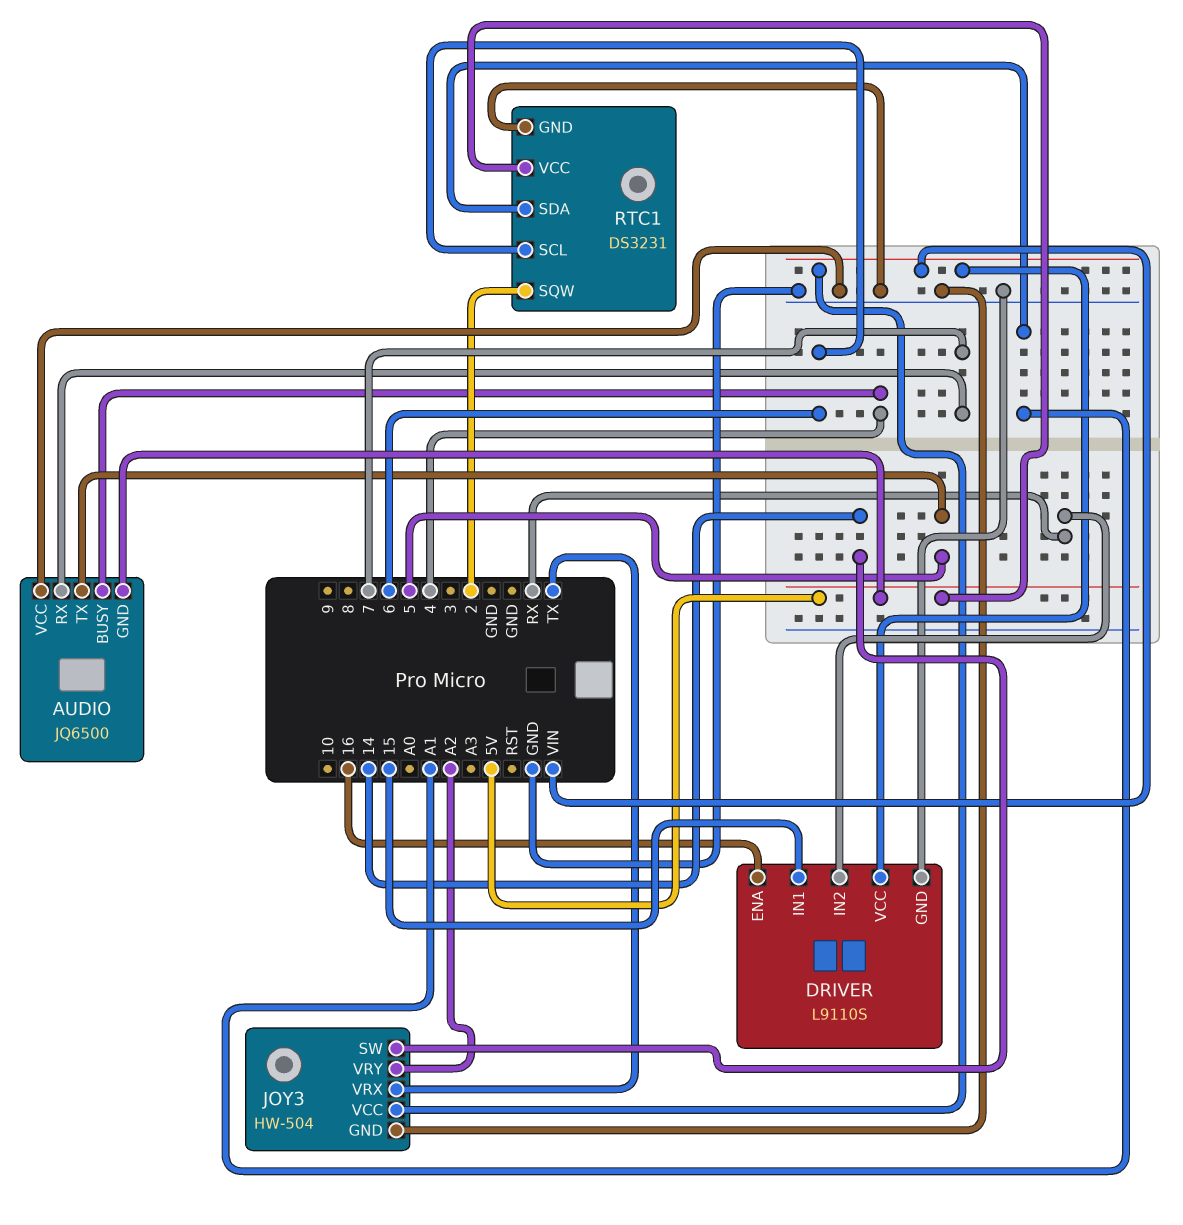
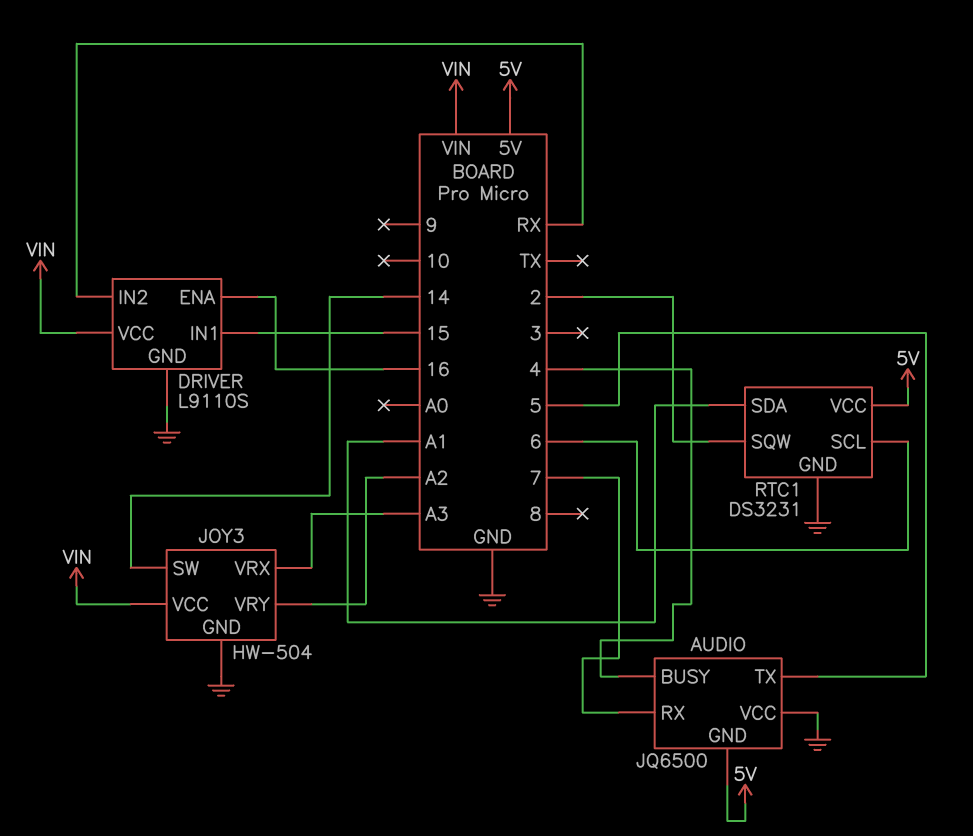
JOY3 pin VRX: TX -> A3

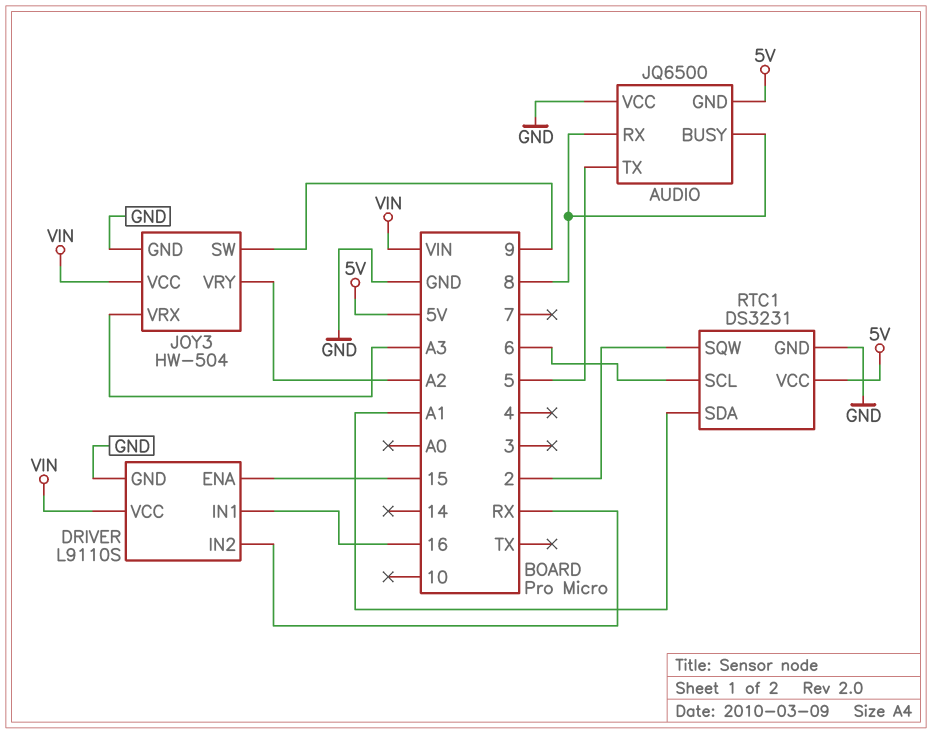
AUDIO pin BUSY: 4 -> 8
AUDIO pin RX: 7 -> 8
DRIVER pin ENA: 16 -> 15
DRIVER pin IN1: 15 -> 16
JOY3 pin SW: 14 -> 9

